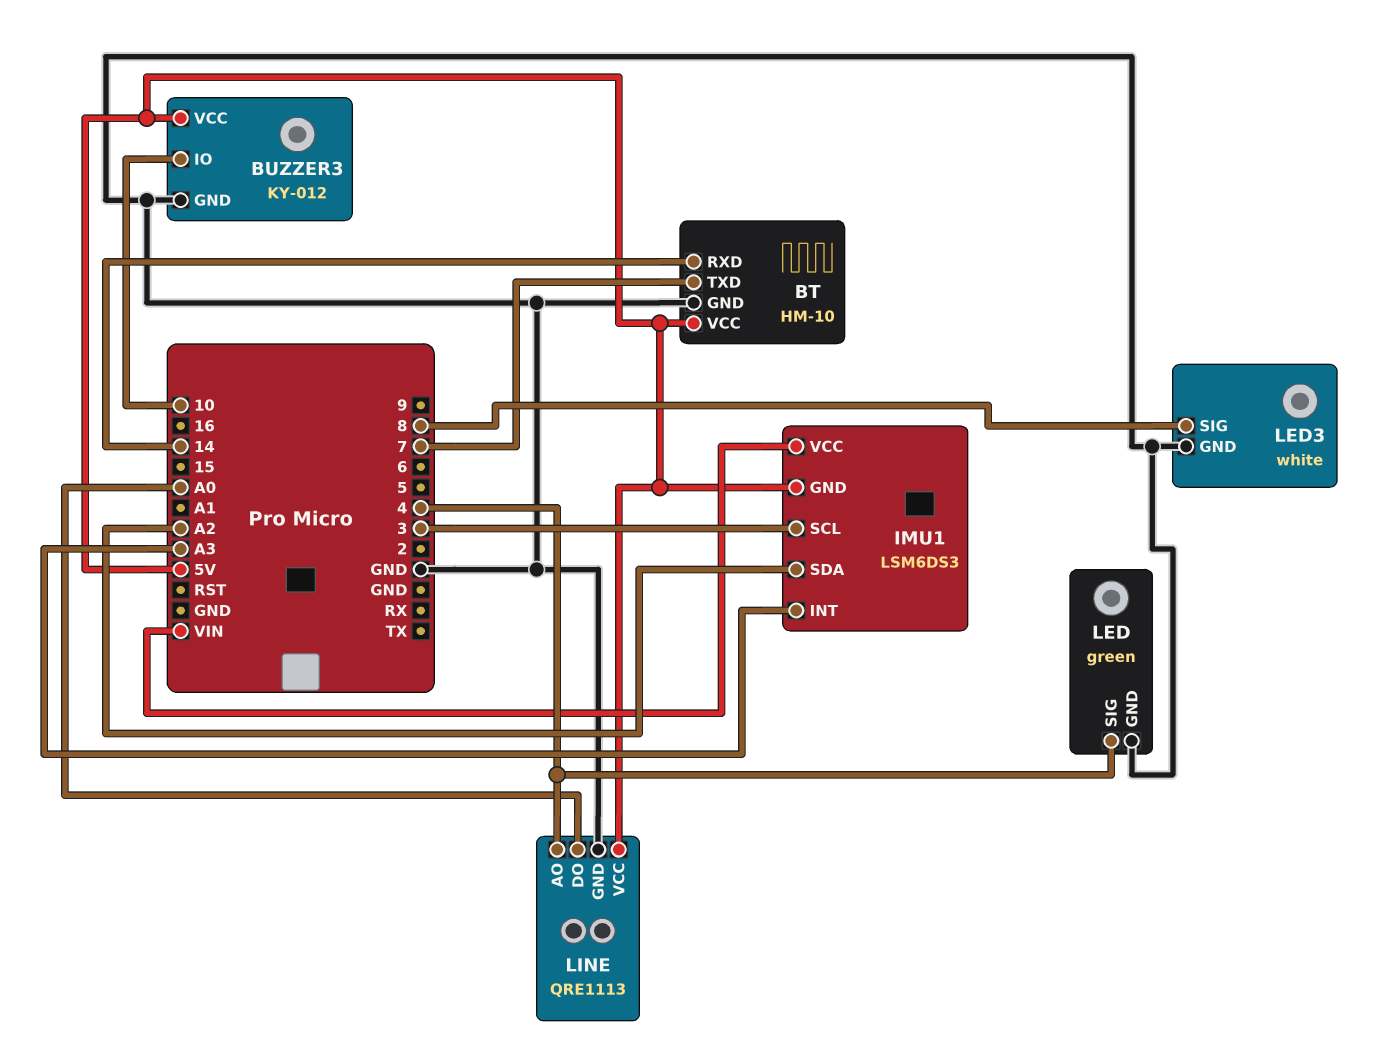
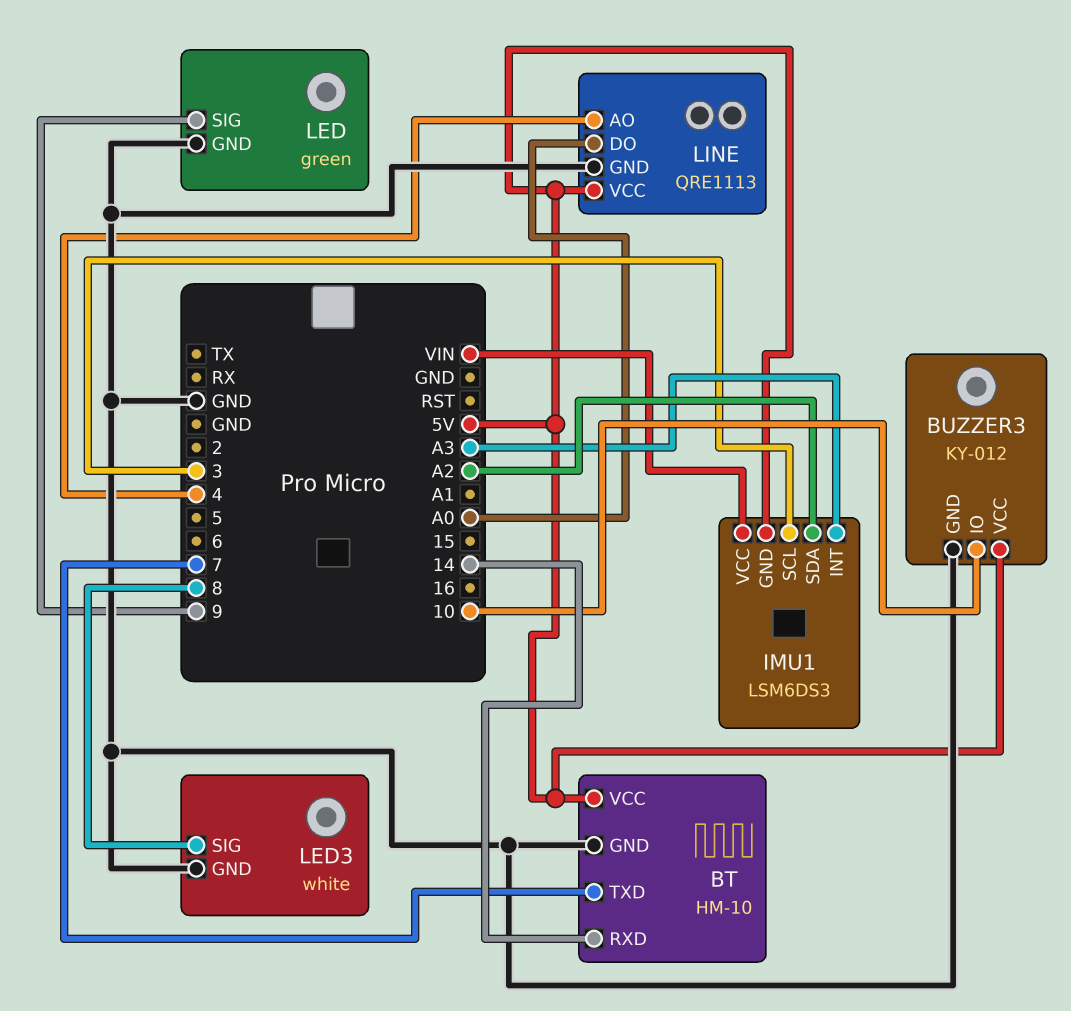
LED pin SIG: 4 -> 9

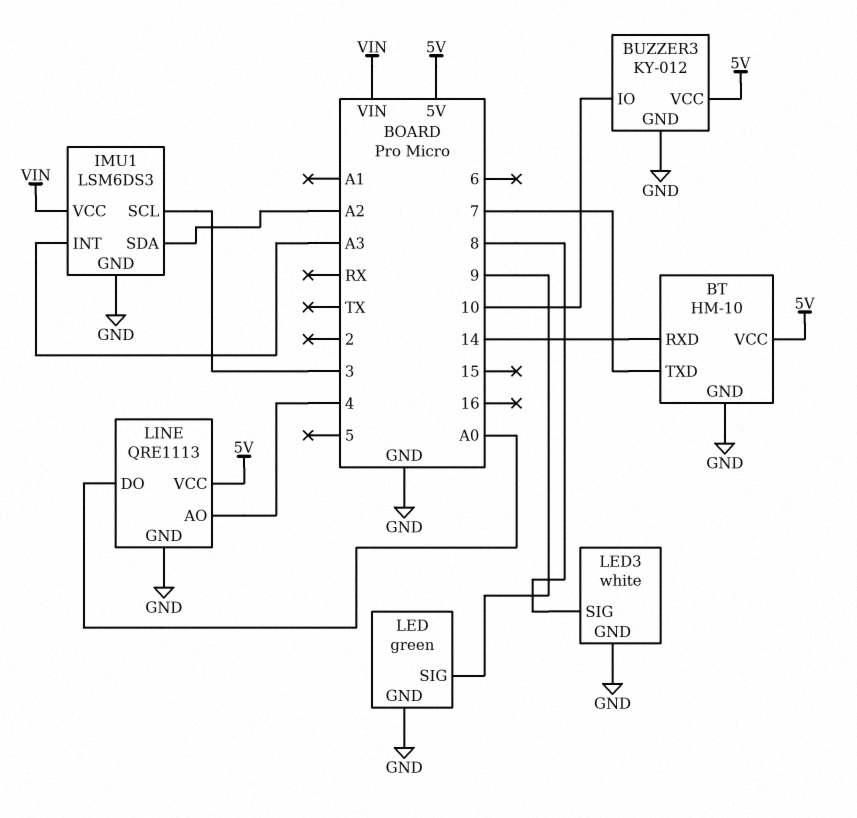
IMU1 pin GND: 5V -> GND

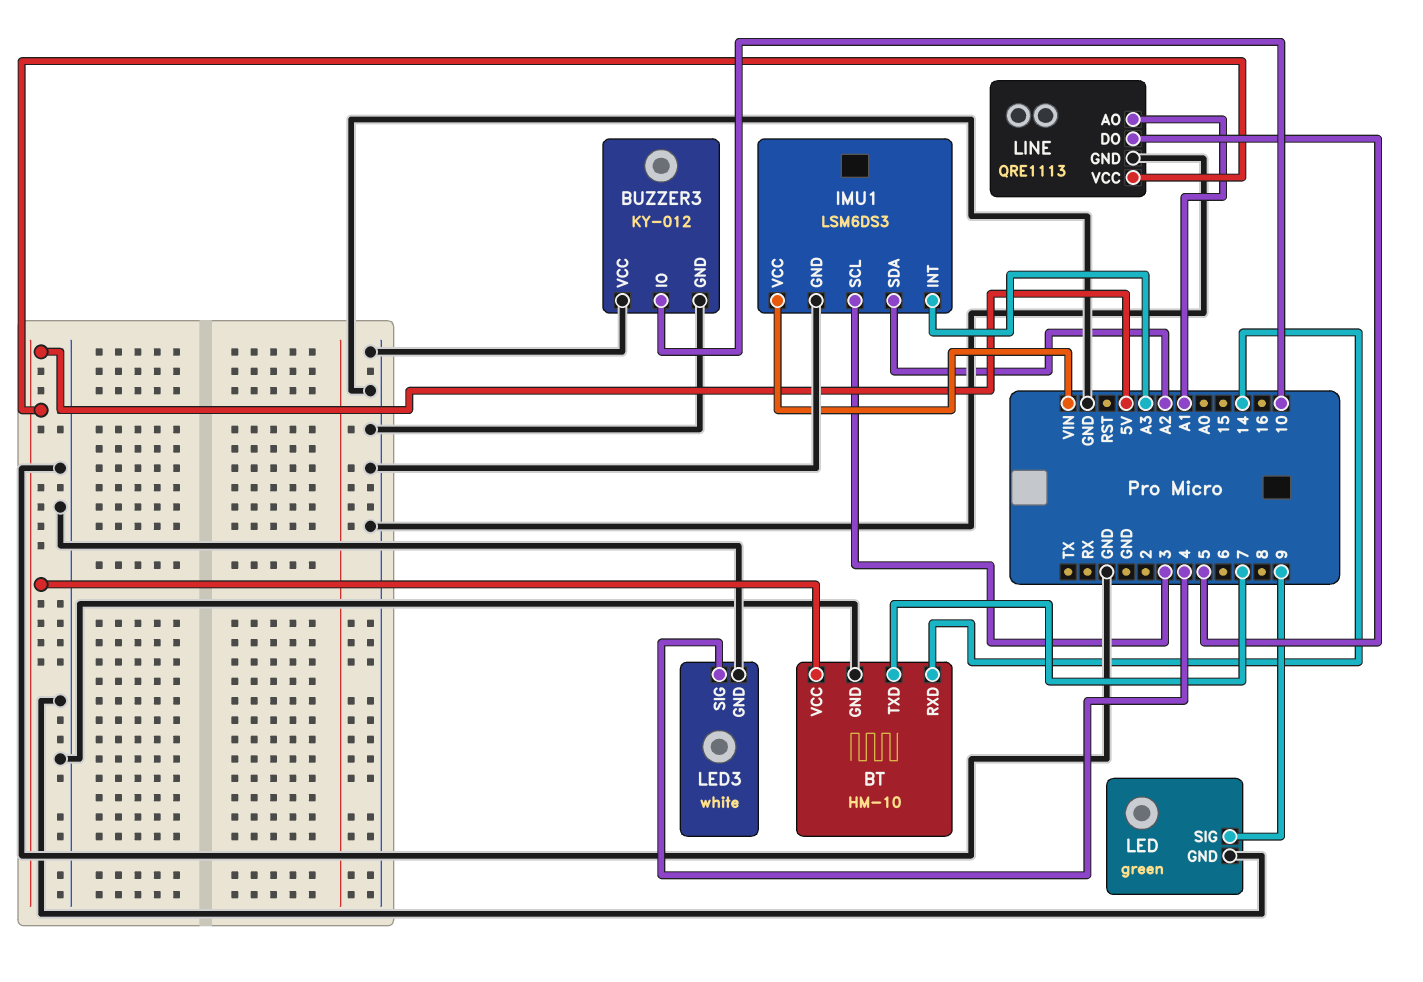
BUZZER3 pin VCC: 5V -> GND
LED3 pin SIG: 8 -> 4
LINE pin AO: 4 -> A1
LINE pin DO: A0 -> 5

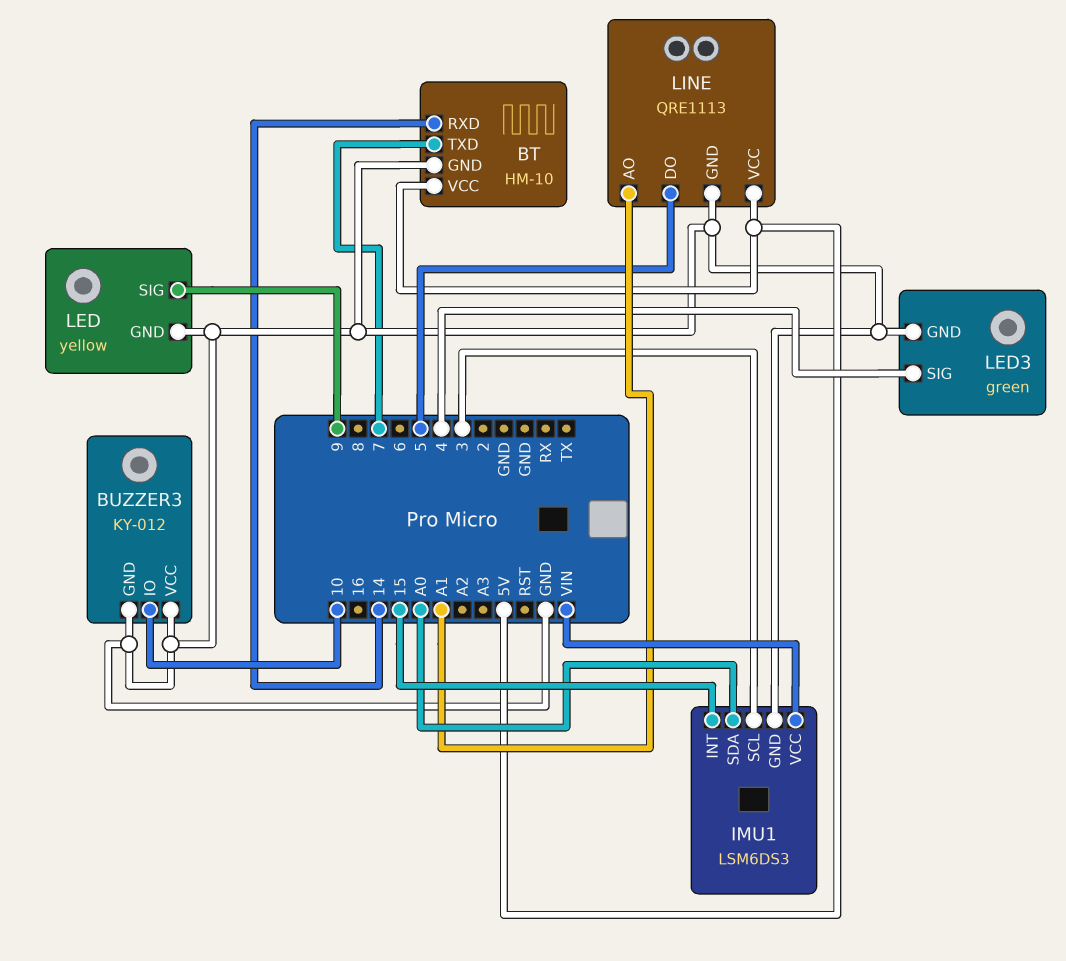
IMU1 pin INT: A3 -> 15
IMU1 pin SDA: A2 -> A0
LED: green -> yellow
LED3: white -> green

